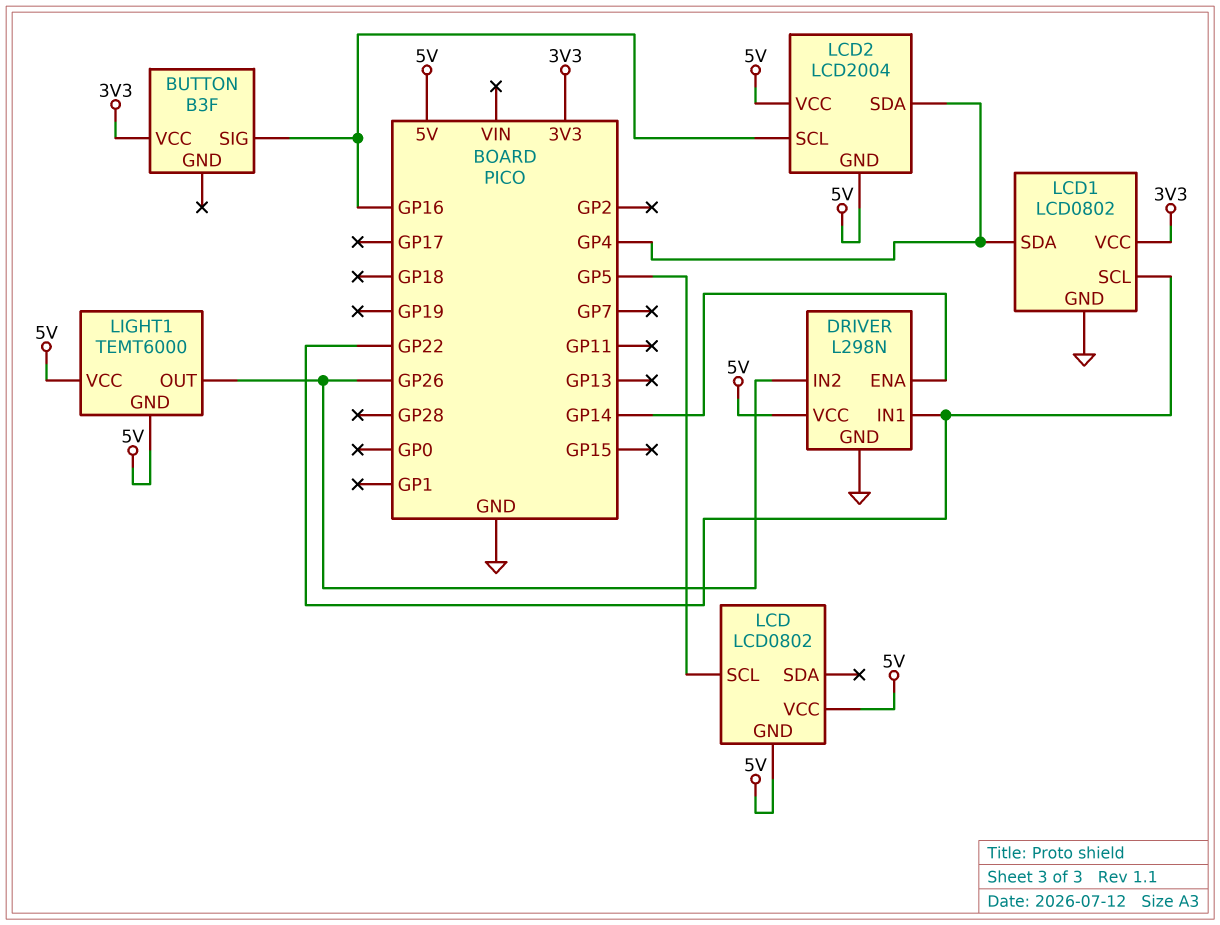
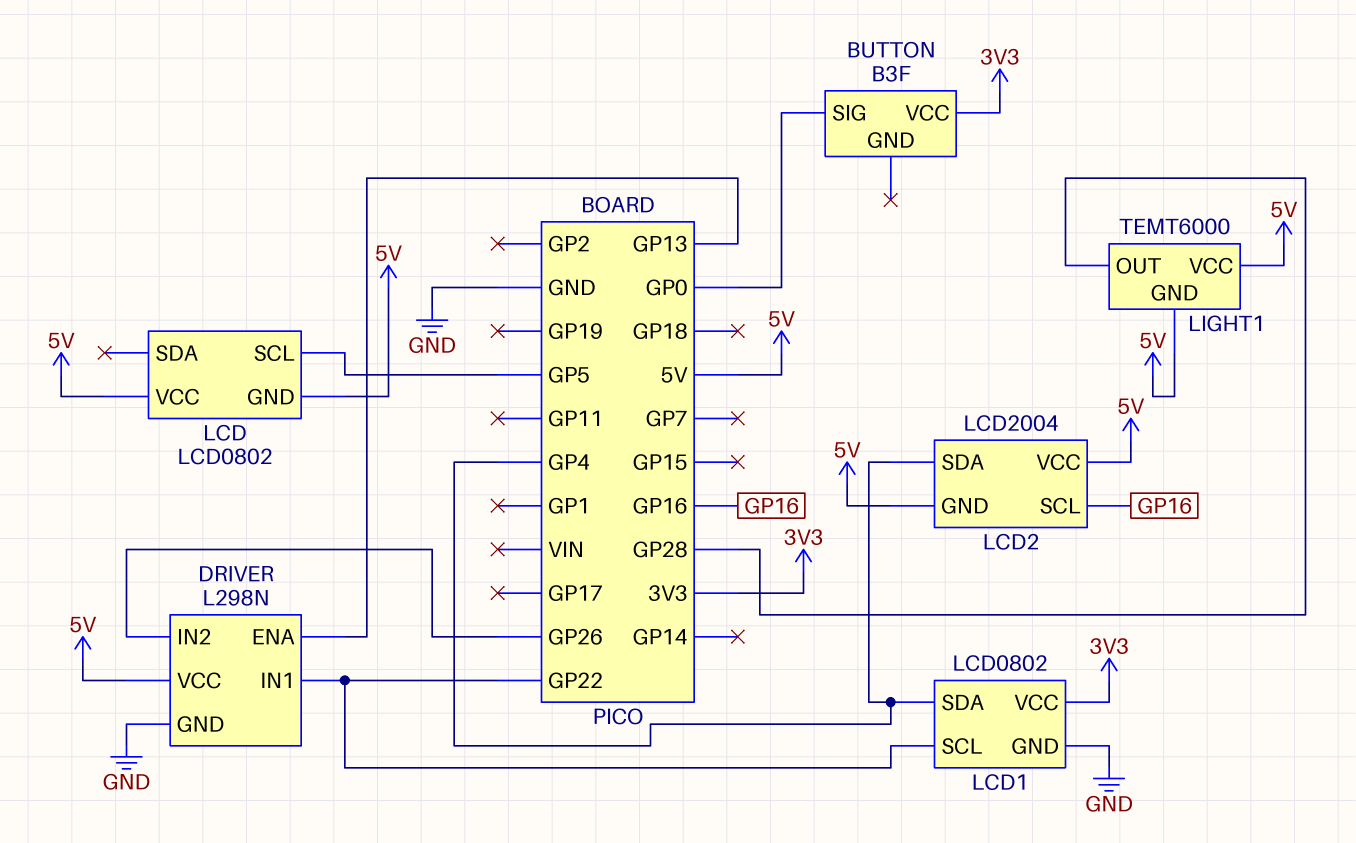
BUTTON pin SIG: GP16 -> GP0
DRIVER pin ENA: GP14 -> GP13
LIGHT1 pin OUT: GP26 -> GP28

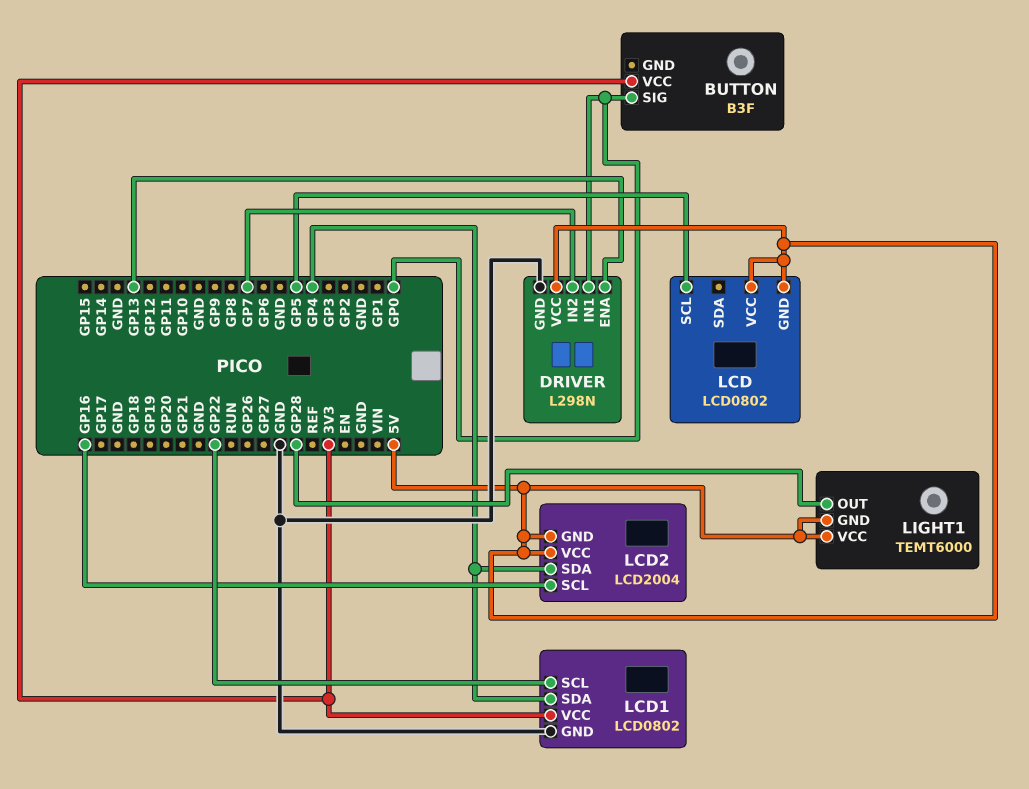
DRIVER pin IN1: GP22 -> GP0
DRIVER pin IN2: GP26 -> GP7

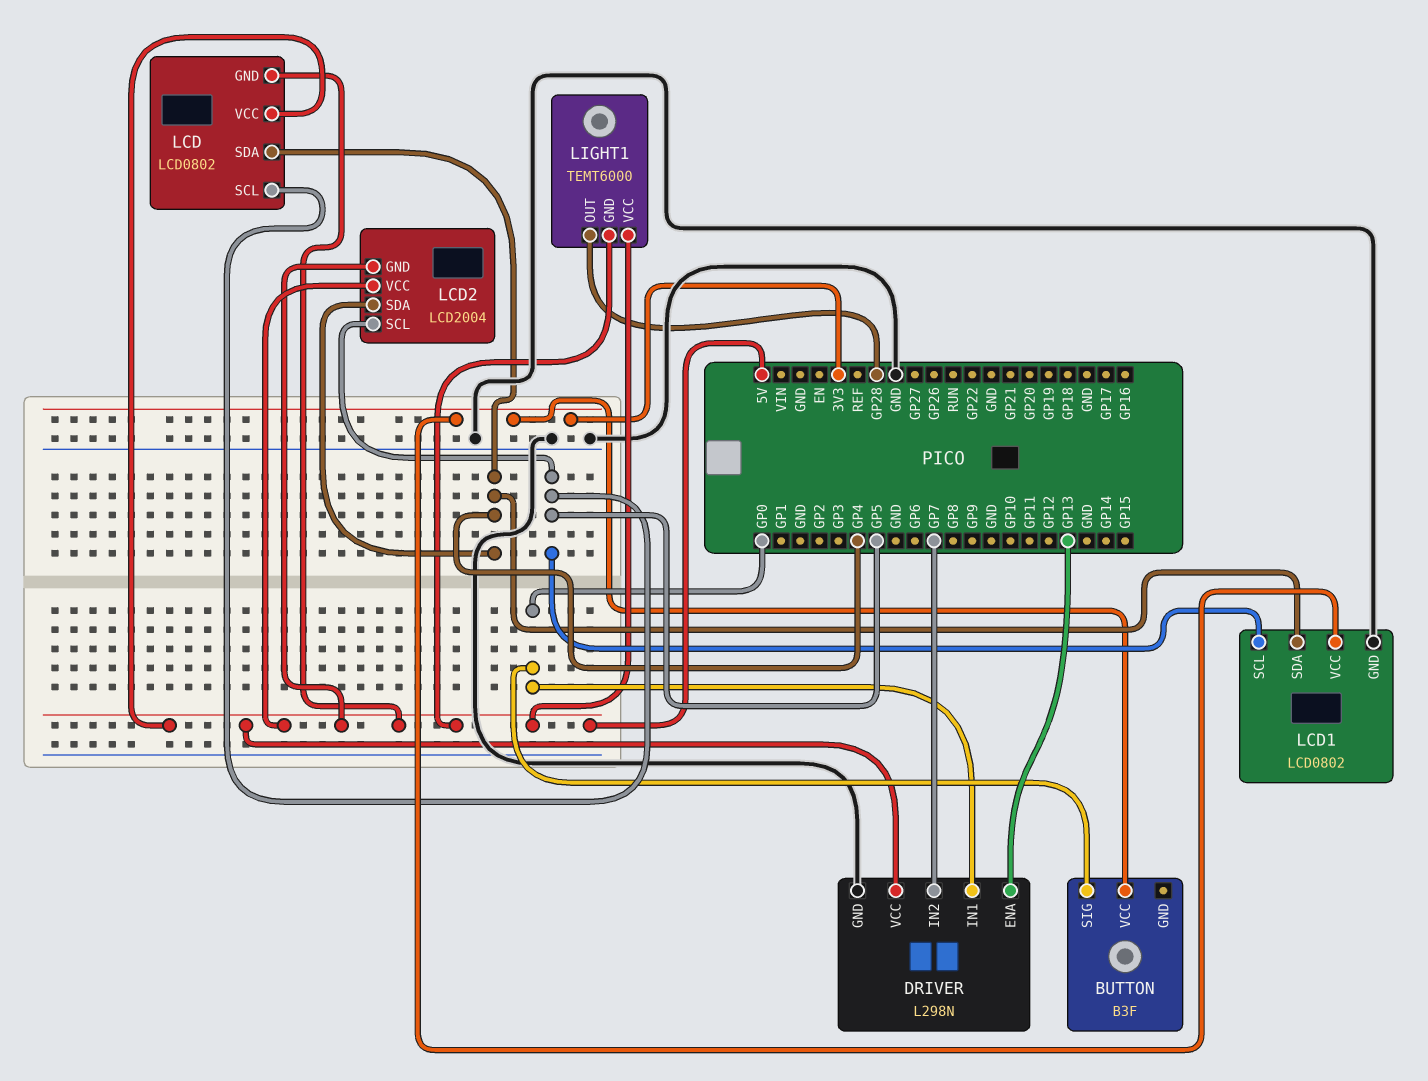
LCD pin SDA: none -> GP4
LCD1 pin SCL: GP22 -> GP5
LCD2 pin SCL: GP16 -> GP5

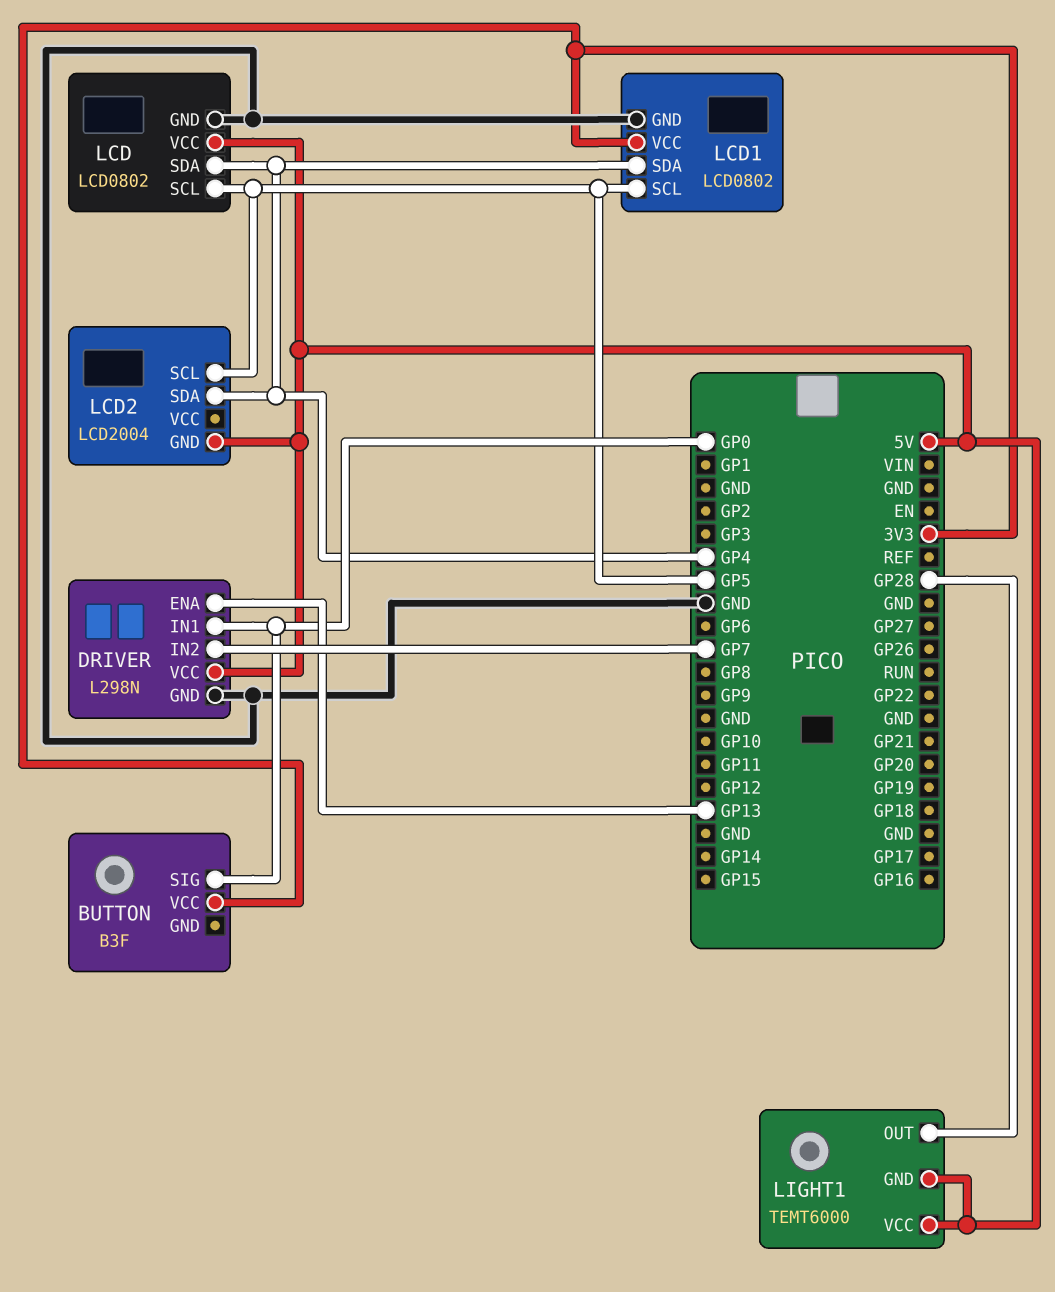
LCD pin GND: 5V -> GND
LCD2 pin VCC: 5V -> none

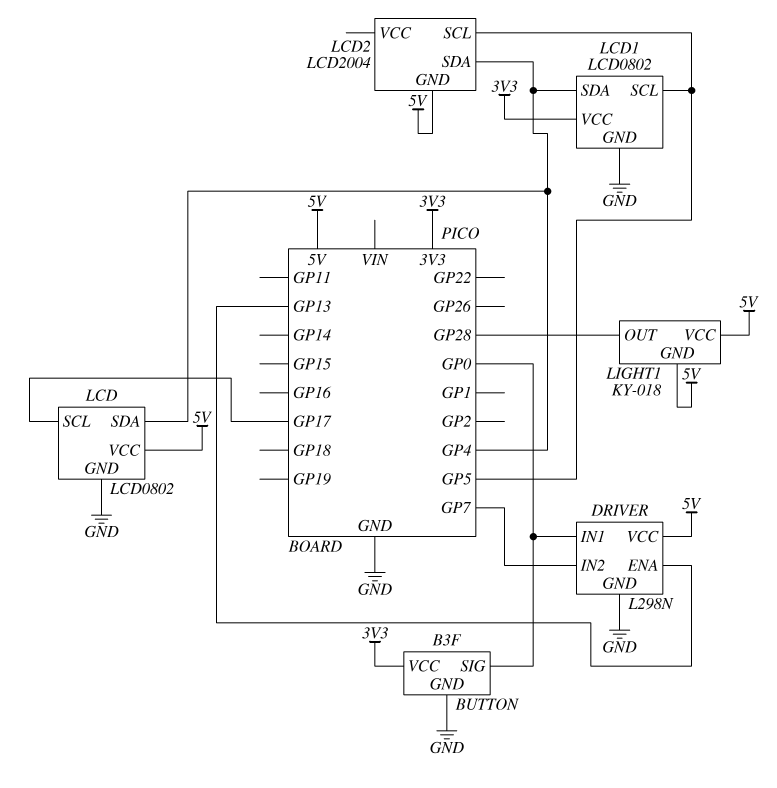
BUTTON pin GND: none -> GND
LCD pin SCL: GP5 -> GP17
LIGHT1: TEMT6000 -> KY-018

